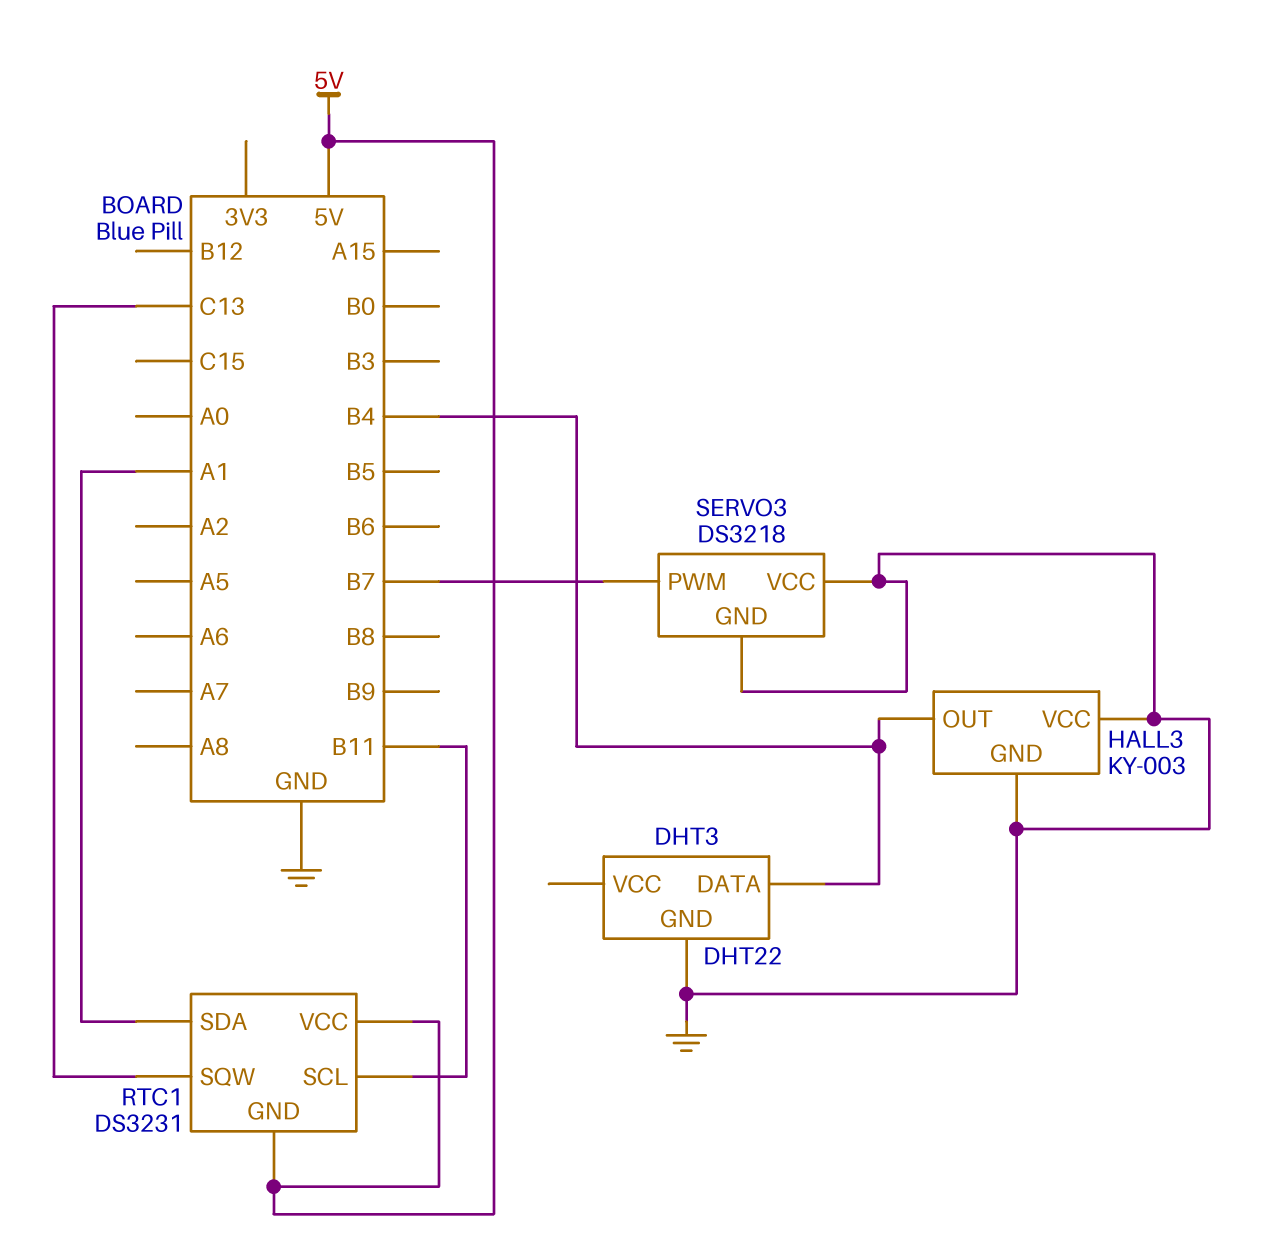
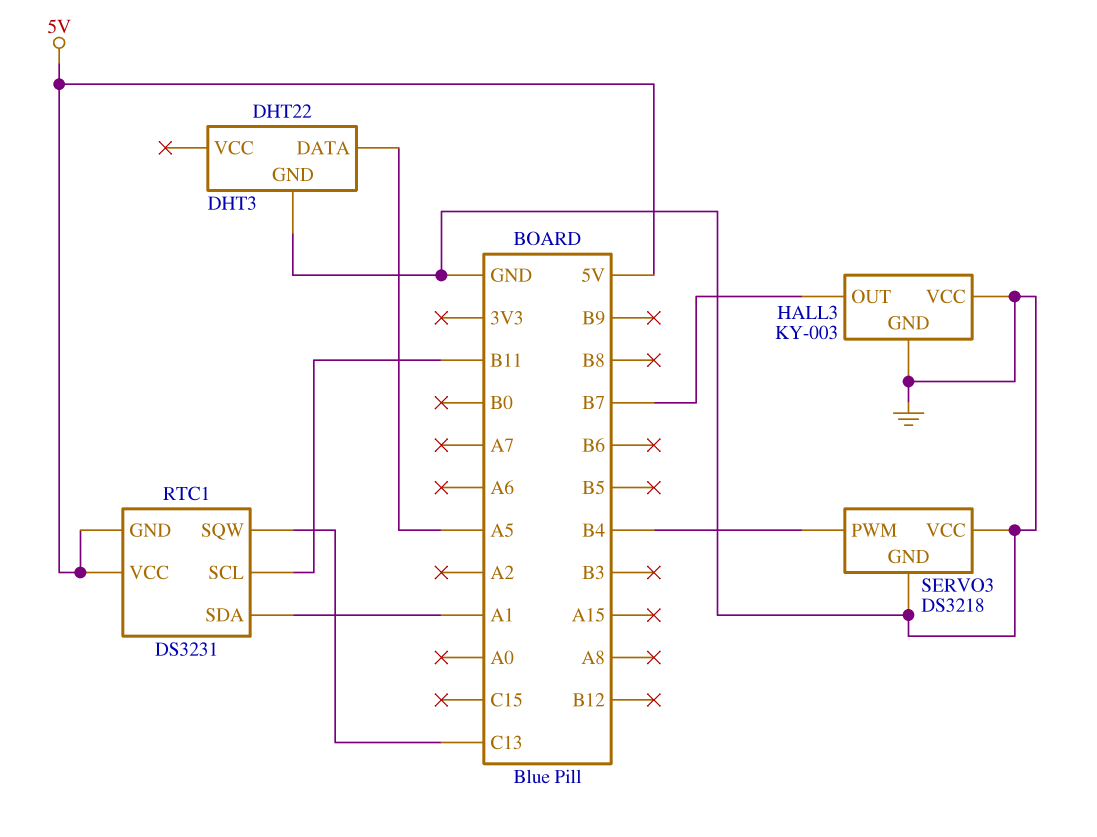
DHT3 pin DATA: B4 -> A5
HALL3 pin OUT: B4 -> B7
SERVO3 pin PWM: B7 -> B4

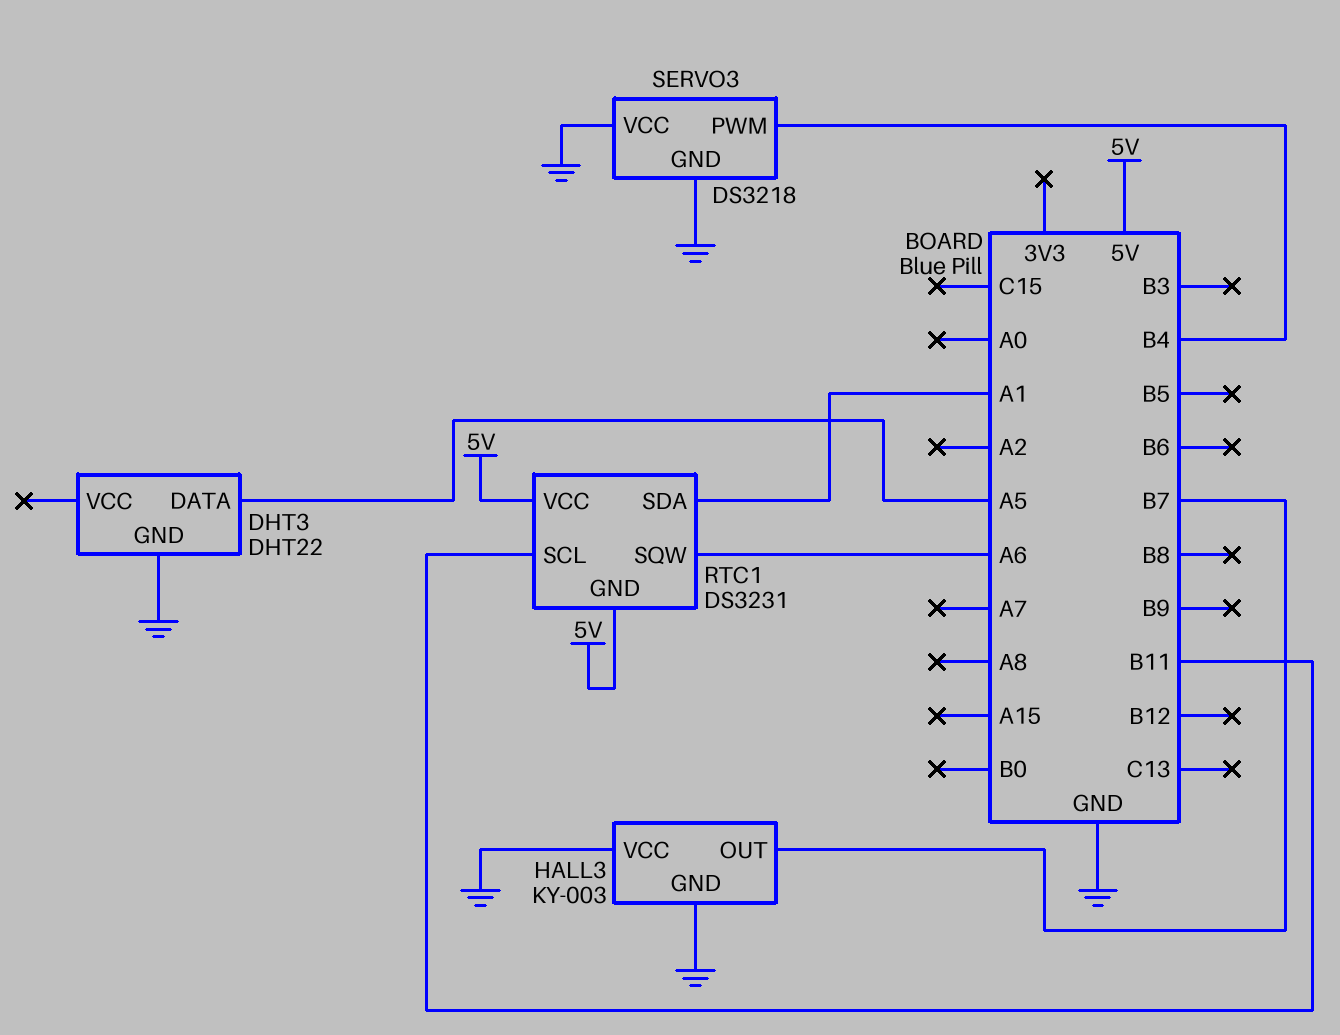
RTC1 pin SQW: C13 -> A6

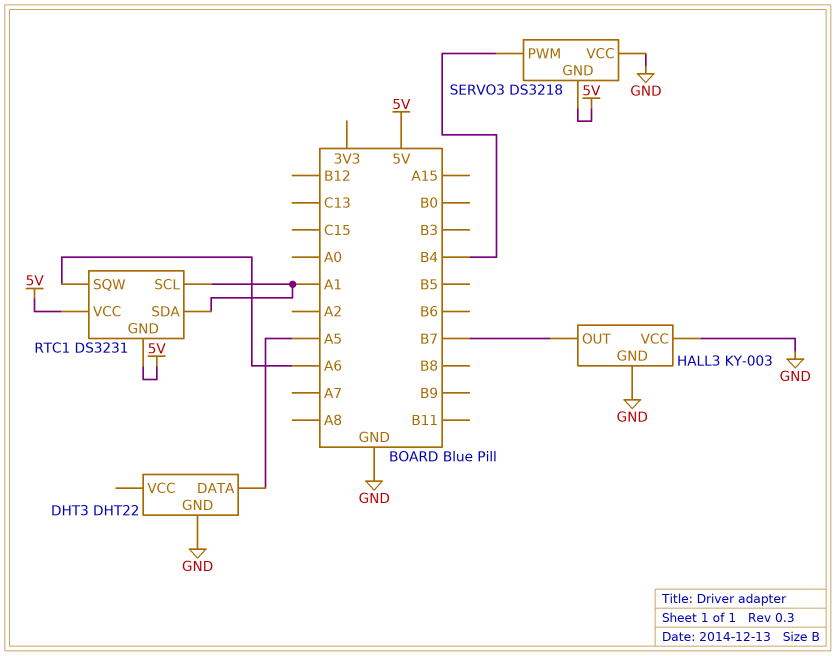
RTC1 pin SCL: B11 -> A1
SERVO3 pin GND: GND -> 5V

